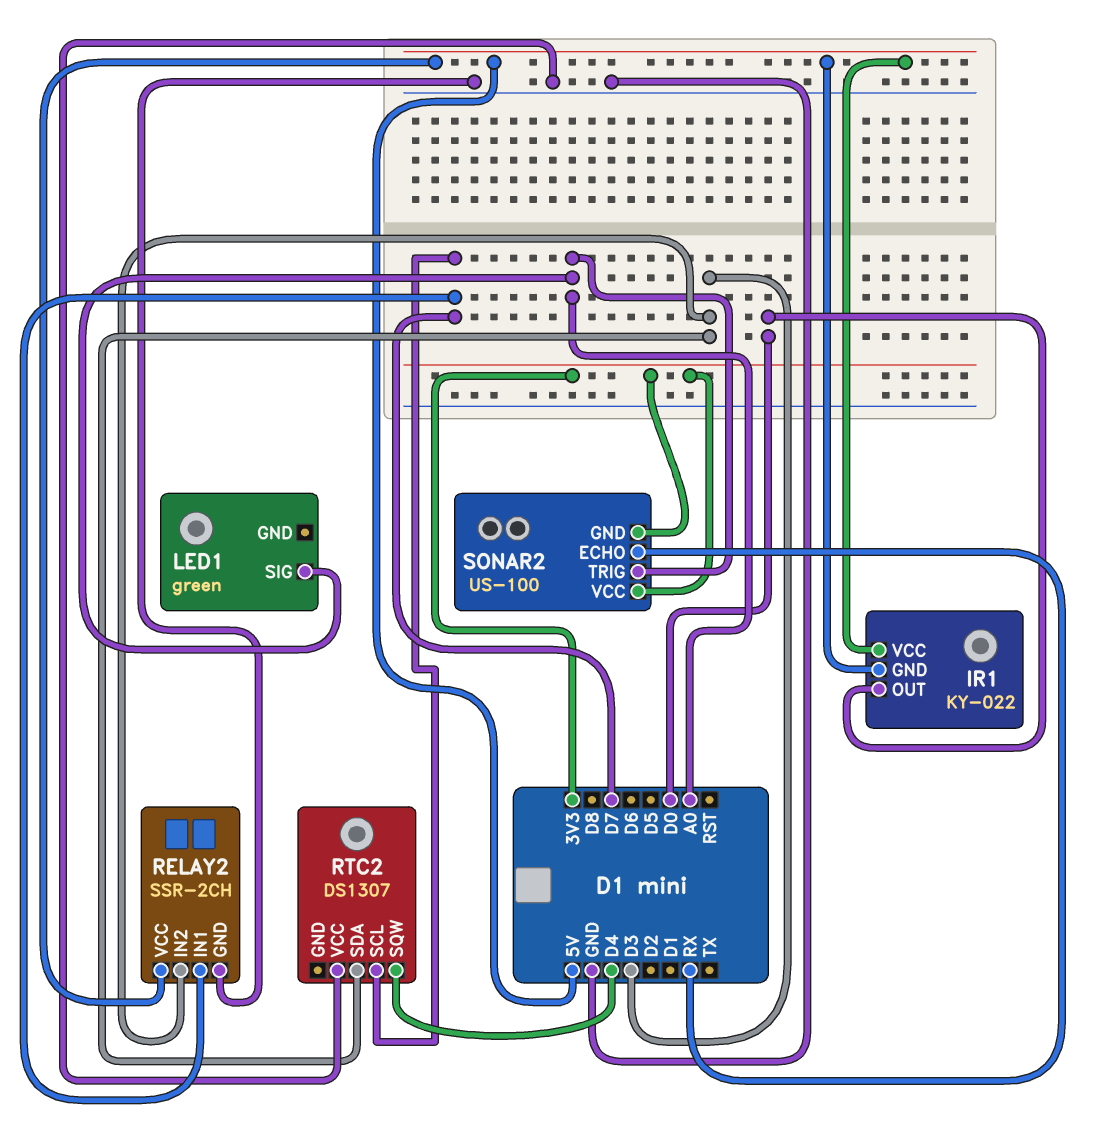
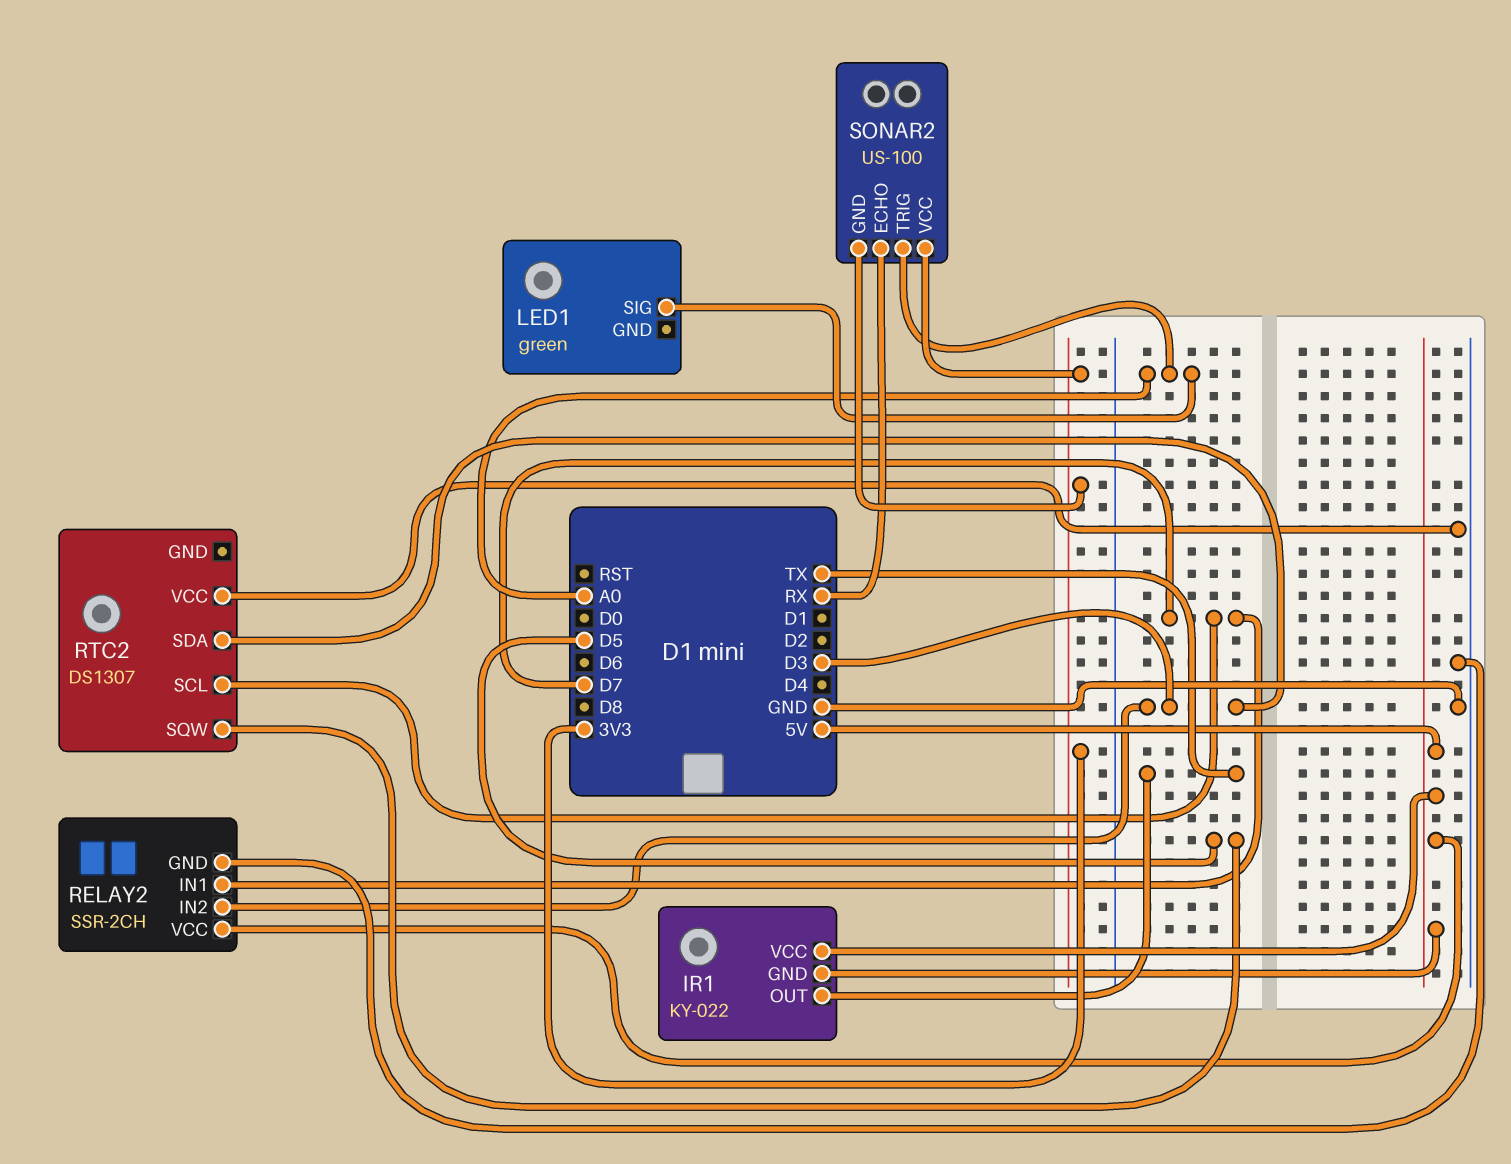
IR1 pin OUT: D0 -> TX
RTC2 pin SQW: D4 -> D5

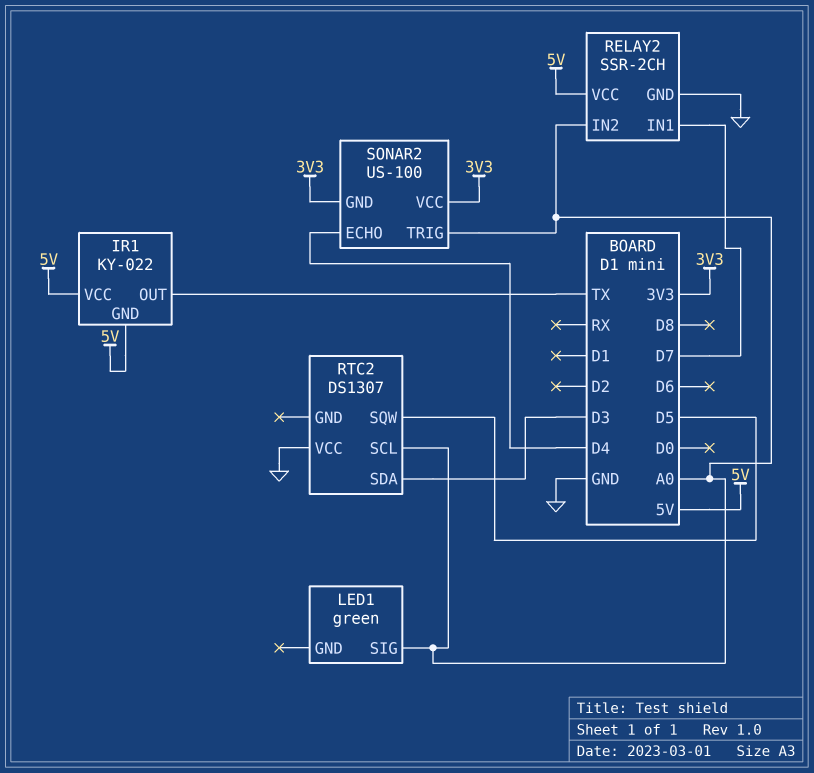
RELAY2 pin IN2: D3 -> A0
RTC2 pin SCL: D7 -> A0
SONAR2 pin ECHO: RX -> D4

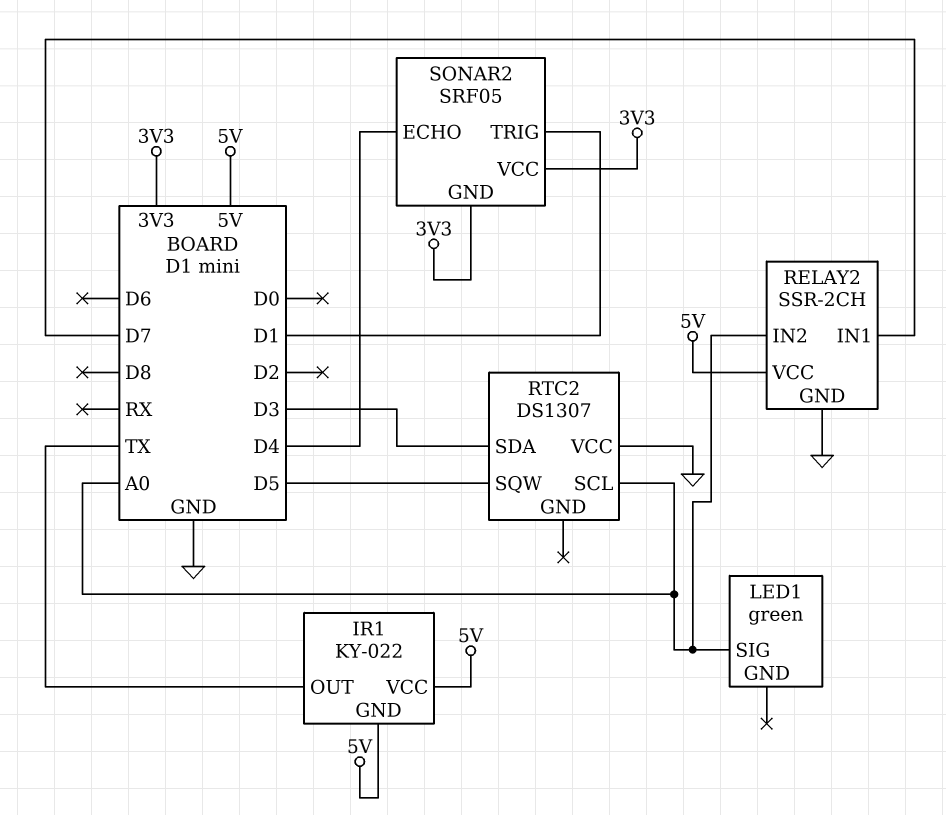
SONAR2: US-100 -> SRF05
SONAR2 pin TRIG: A0 -> D1

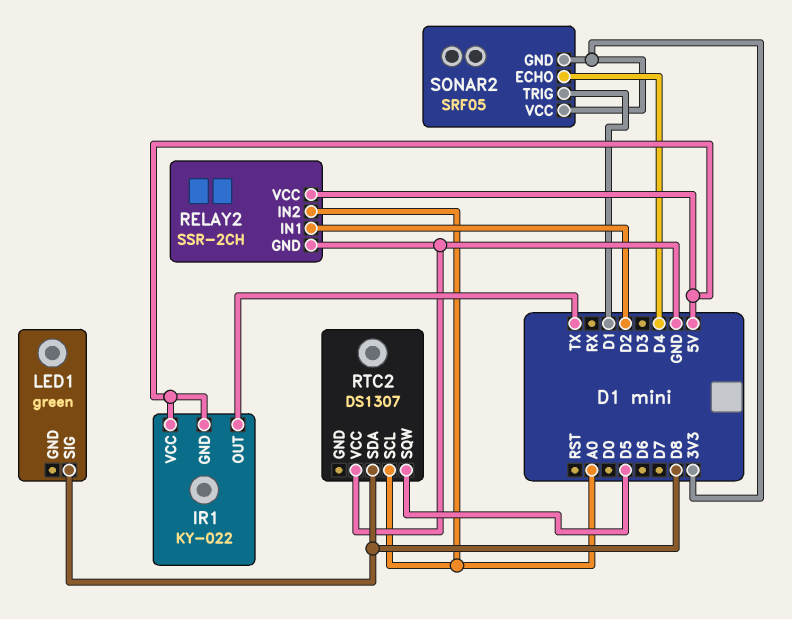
LED1 pin SIG: A0 -> D8
RELAY2 pin IN1: D7 -> D2
RTC2 pin SDA: D3 -> D8

